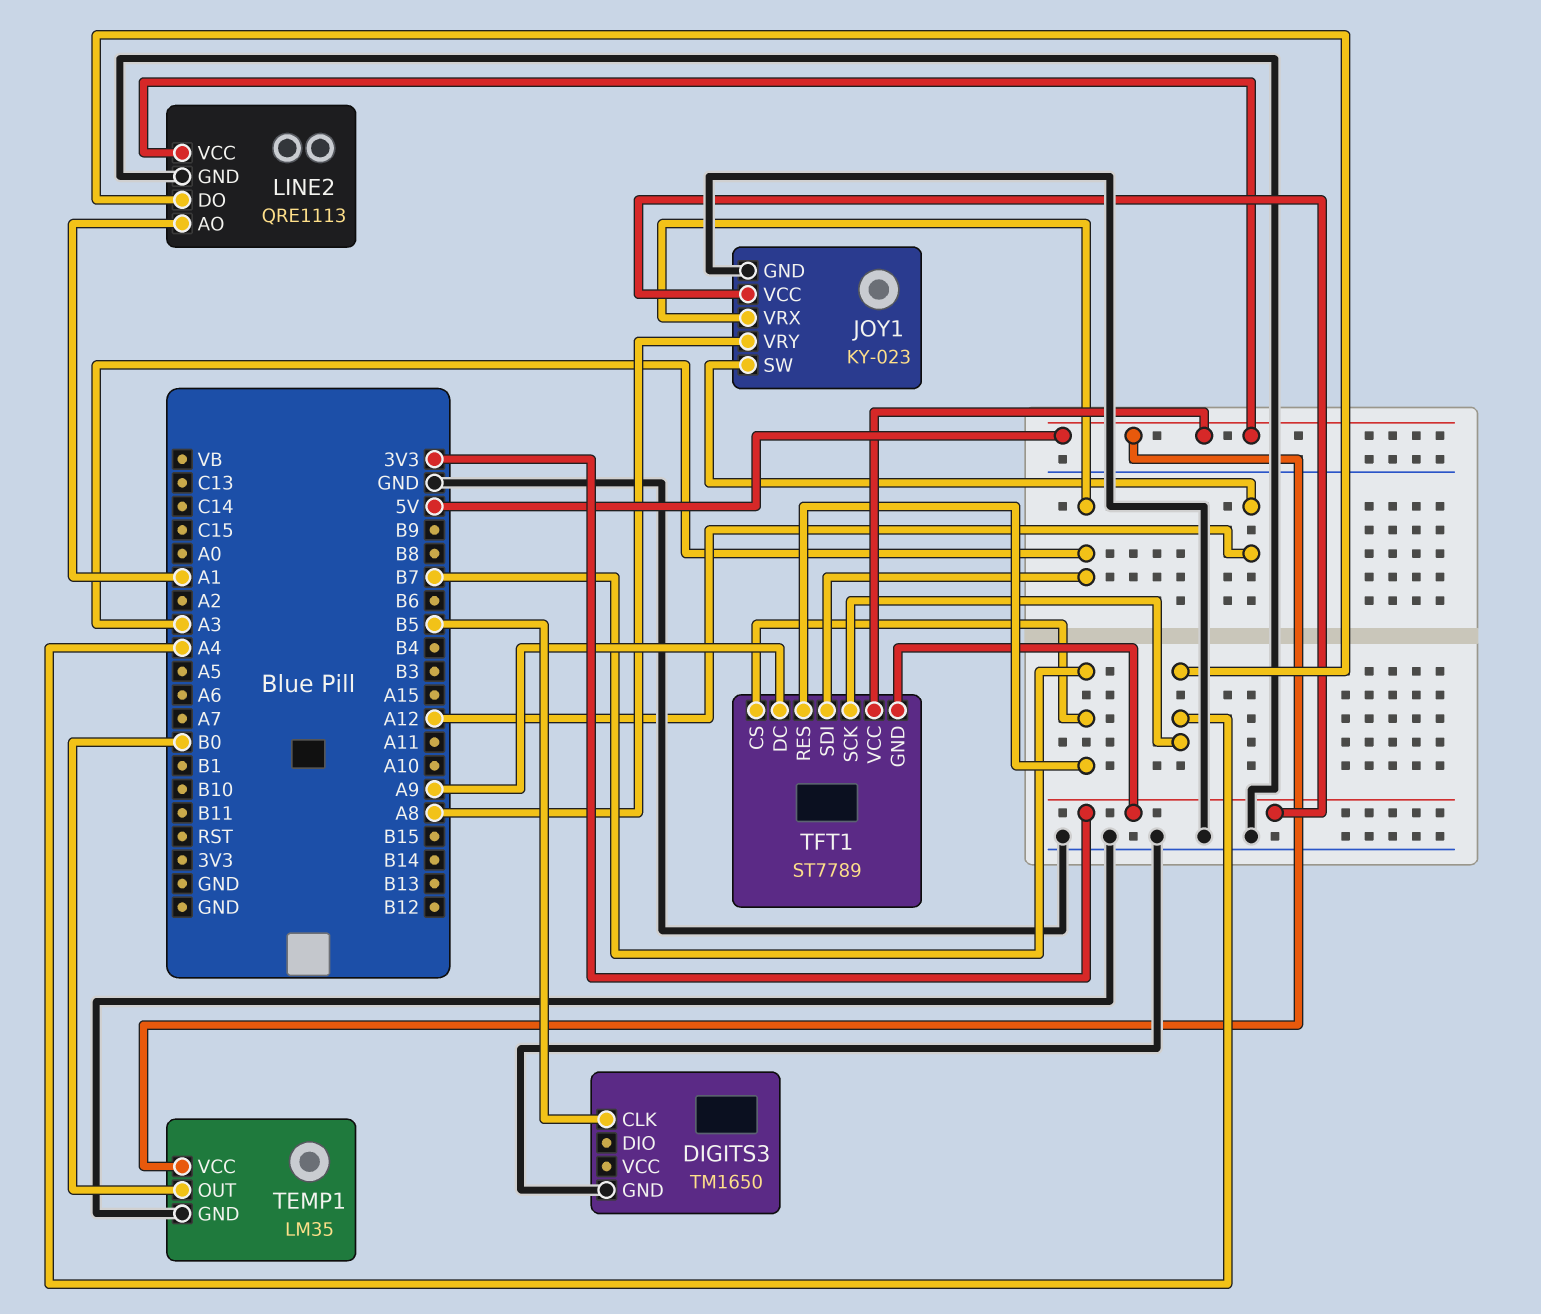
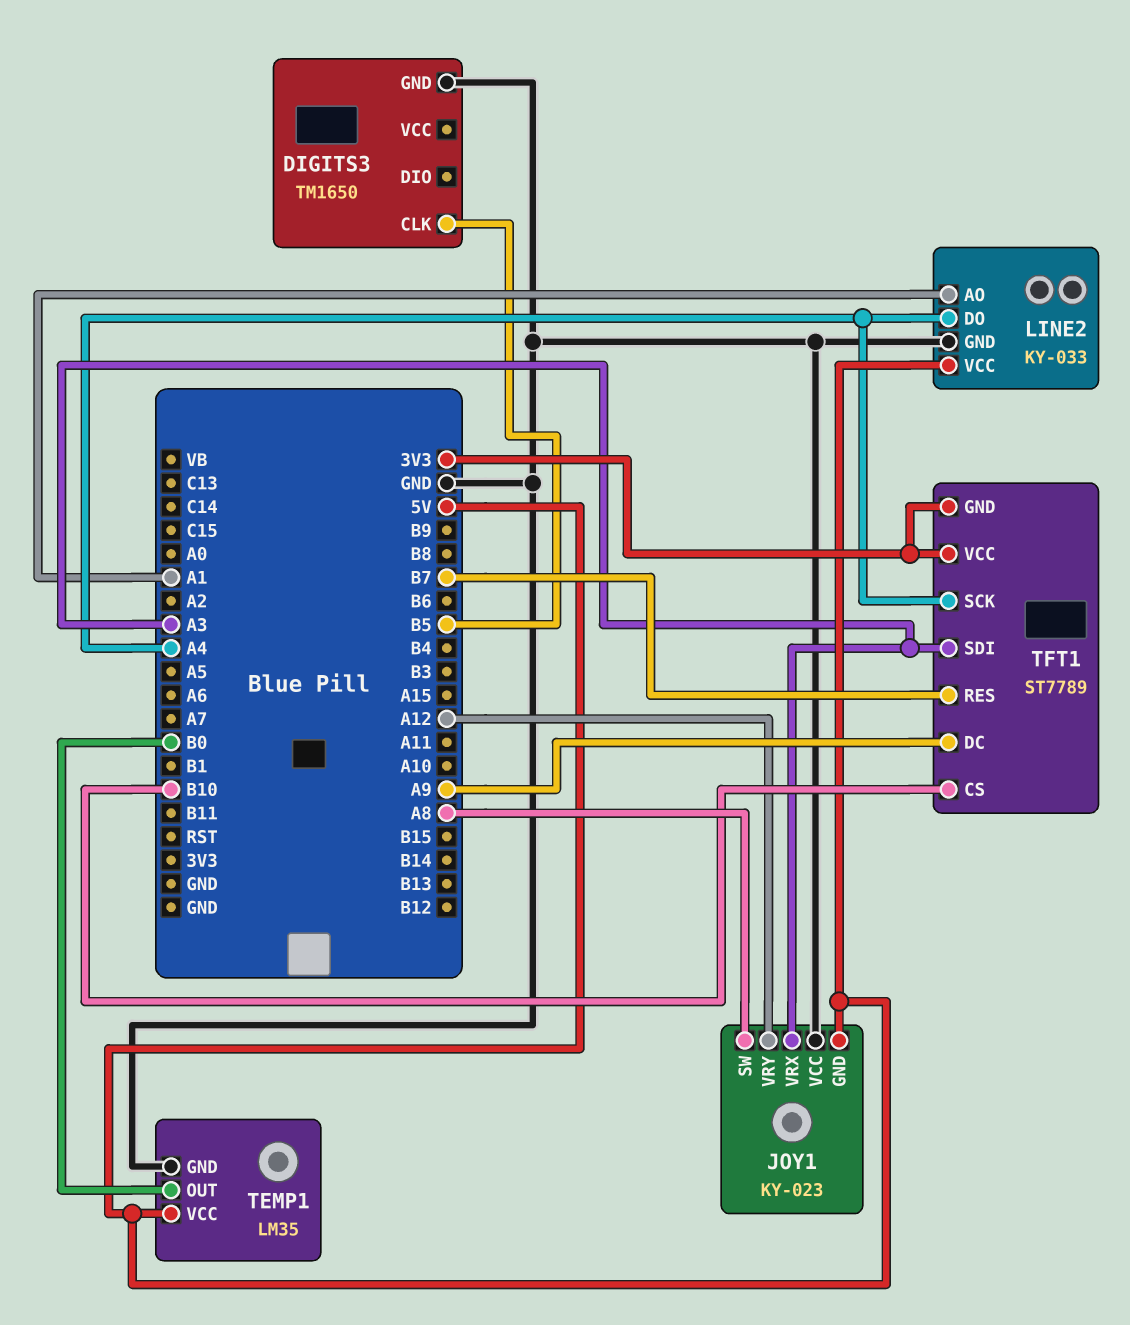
JOY1 pin GND: GND -> 5V
JOY1 pin SW: A12 -> A8
JOY1 pin VCC: 3V3 -> GND
JOY1 pin VRY: A8 -> A12
LINE2: QRE1113 -> KY-033
TFT1 pin CS: B7 -> B10
TFT1 pin VCC: 5V -> 3V3

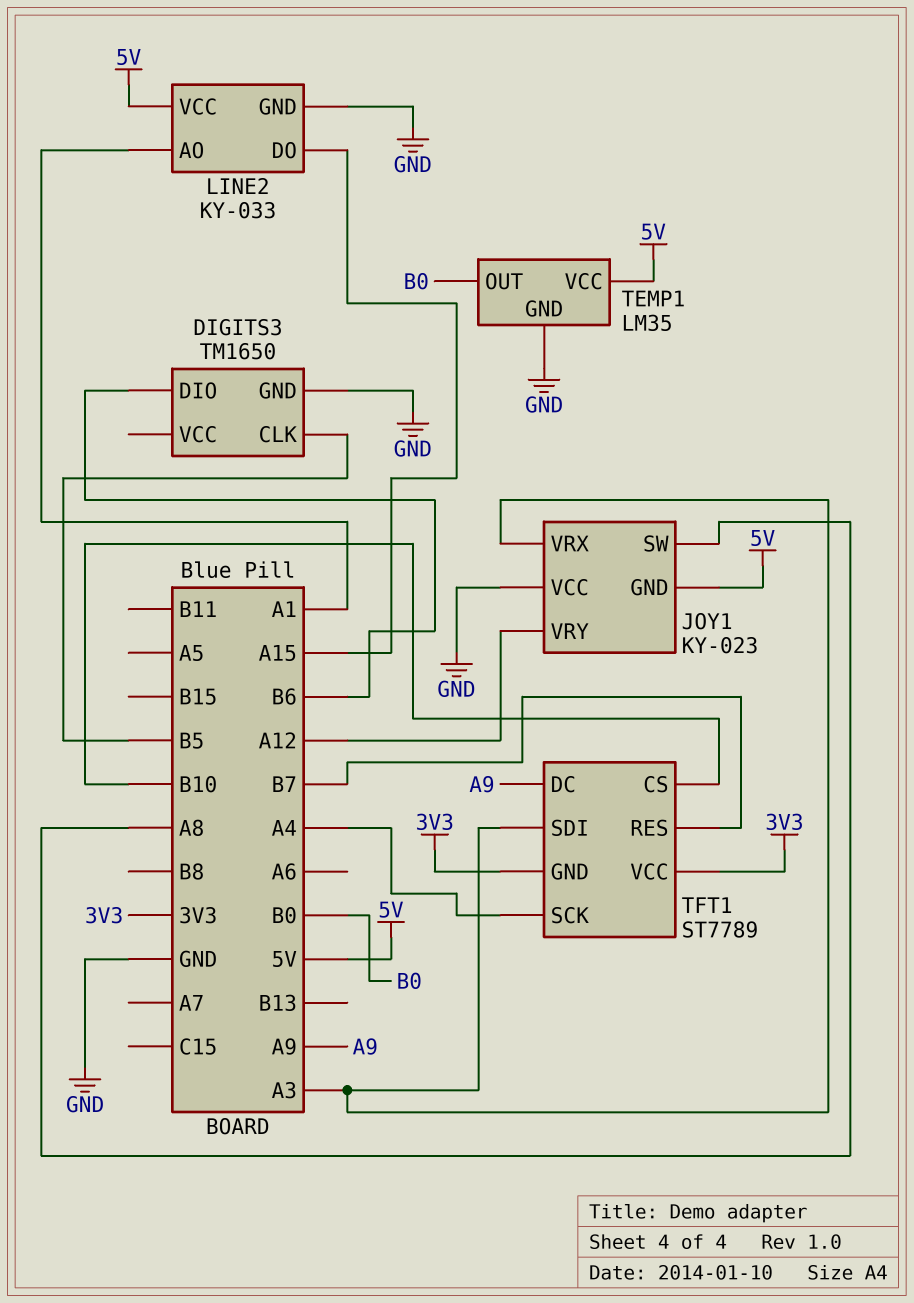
DIGITS3 pin DIO: none -> B6
LINE2 pin DO: A4 -> A15

